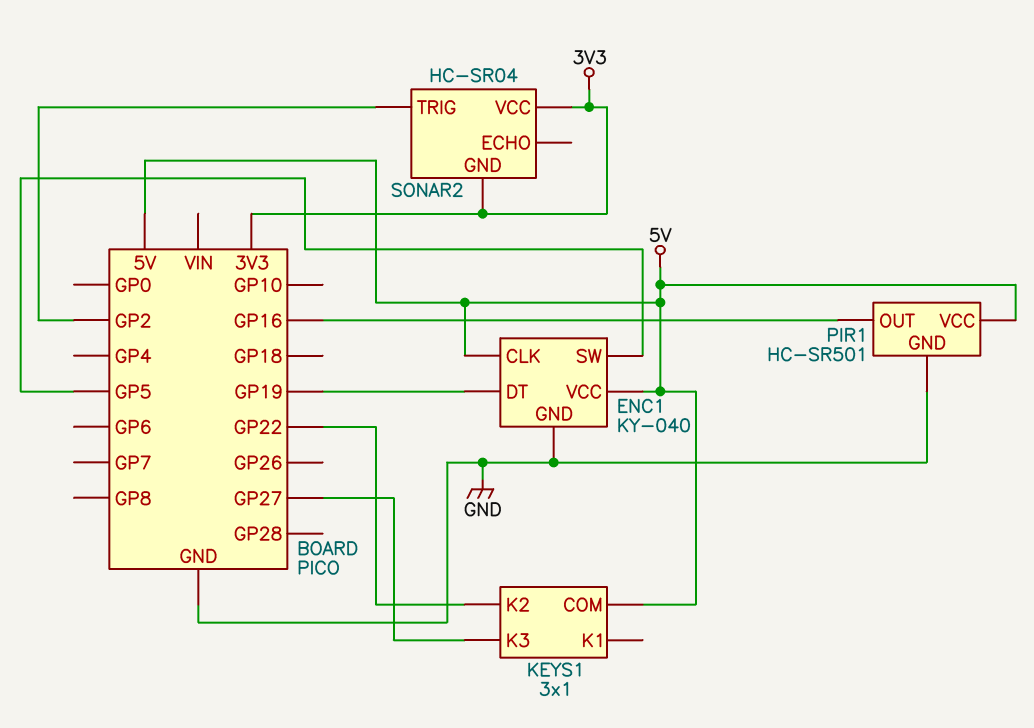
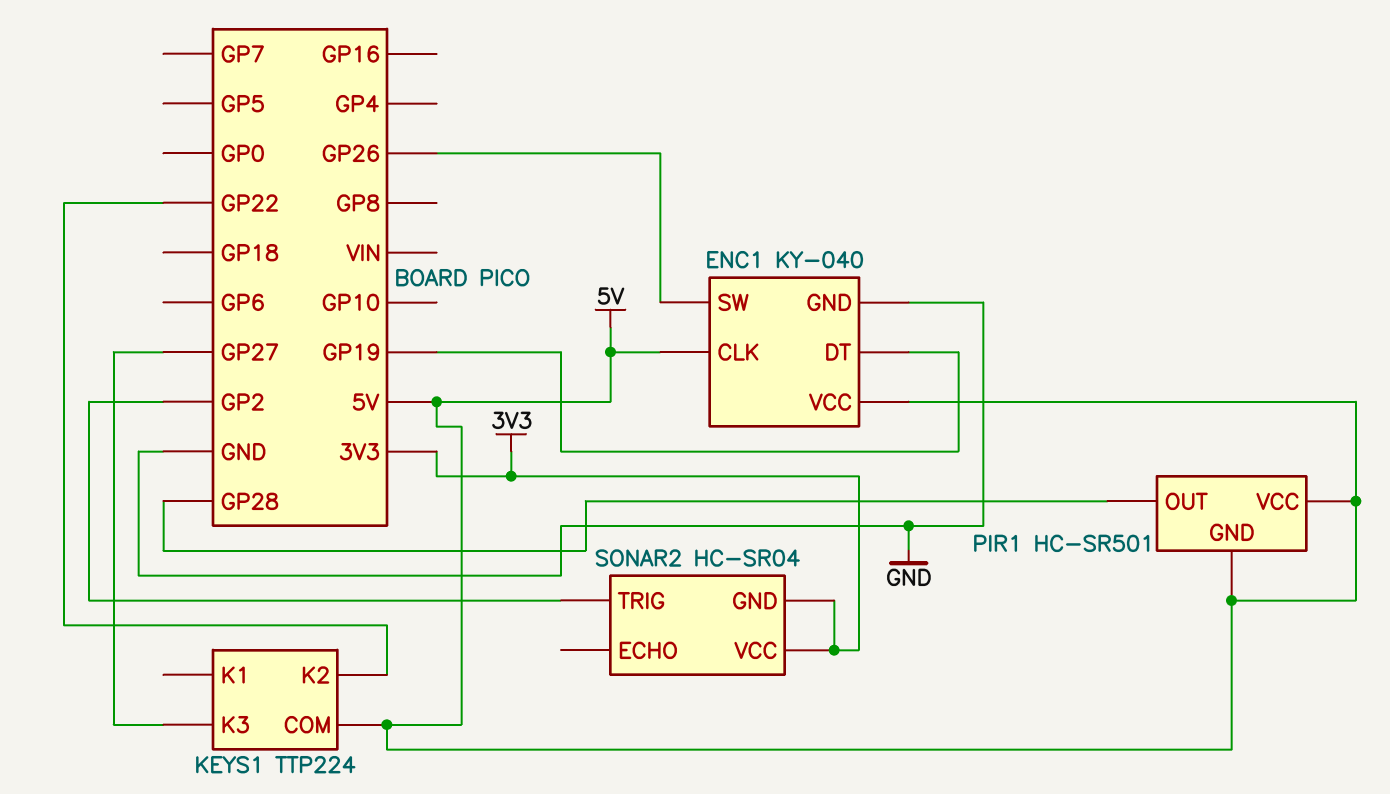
ENC1 pin SW: GP5 -> GP26
KEYS1: 3x1 -> TTP224
PIR1 pin GND: GND -> 5V
PIR1 pin OUT: GP16 -> GP28

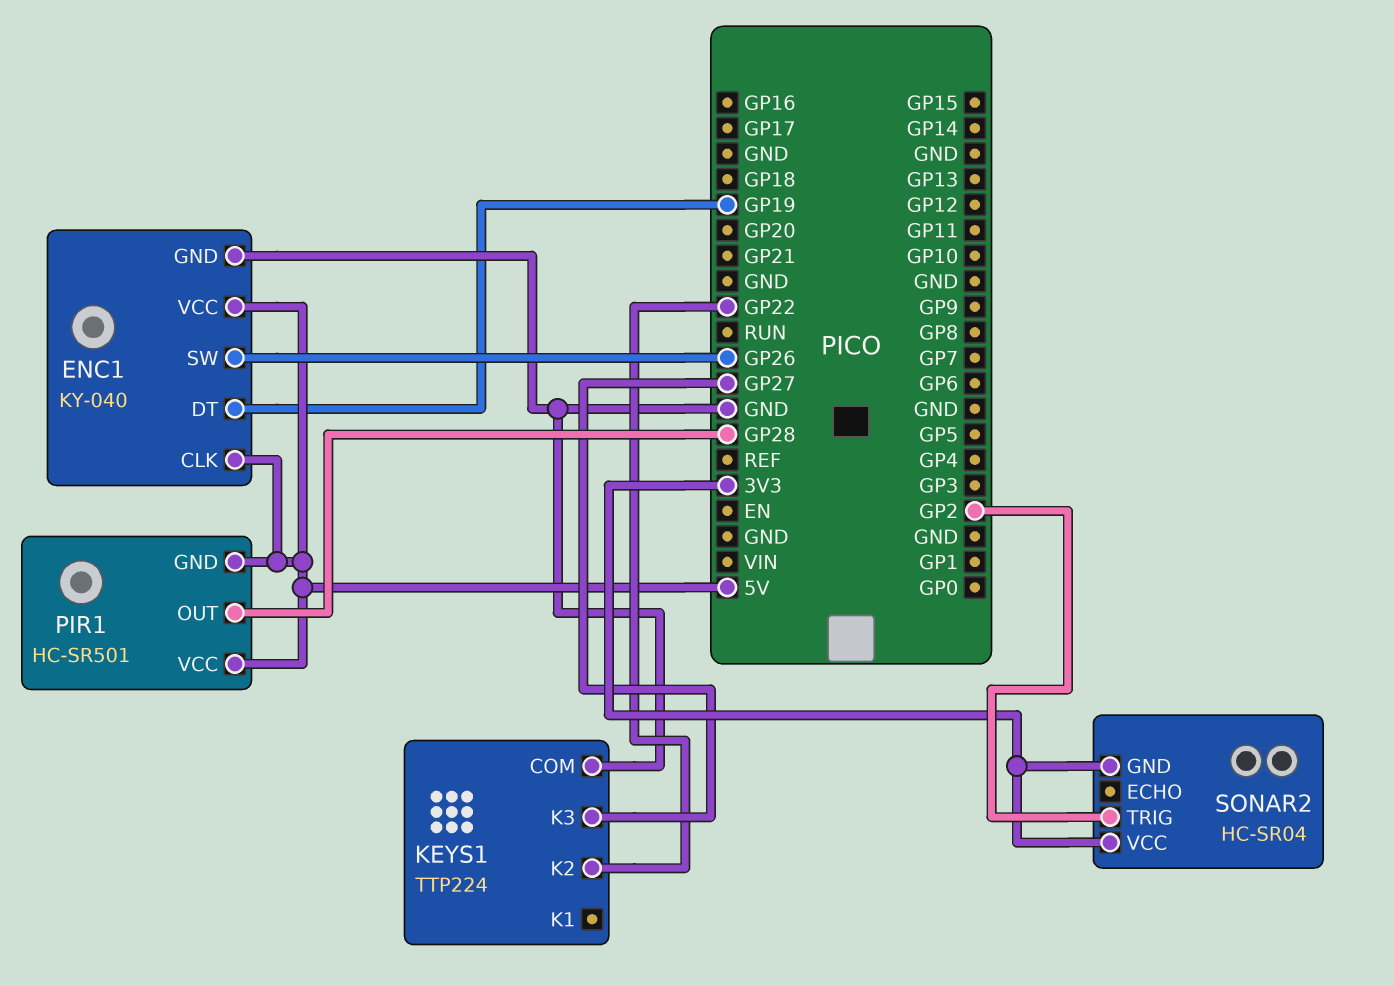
KEYS1 pin COM: 5V -> GND

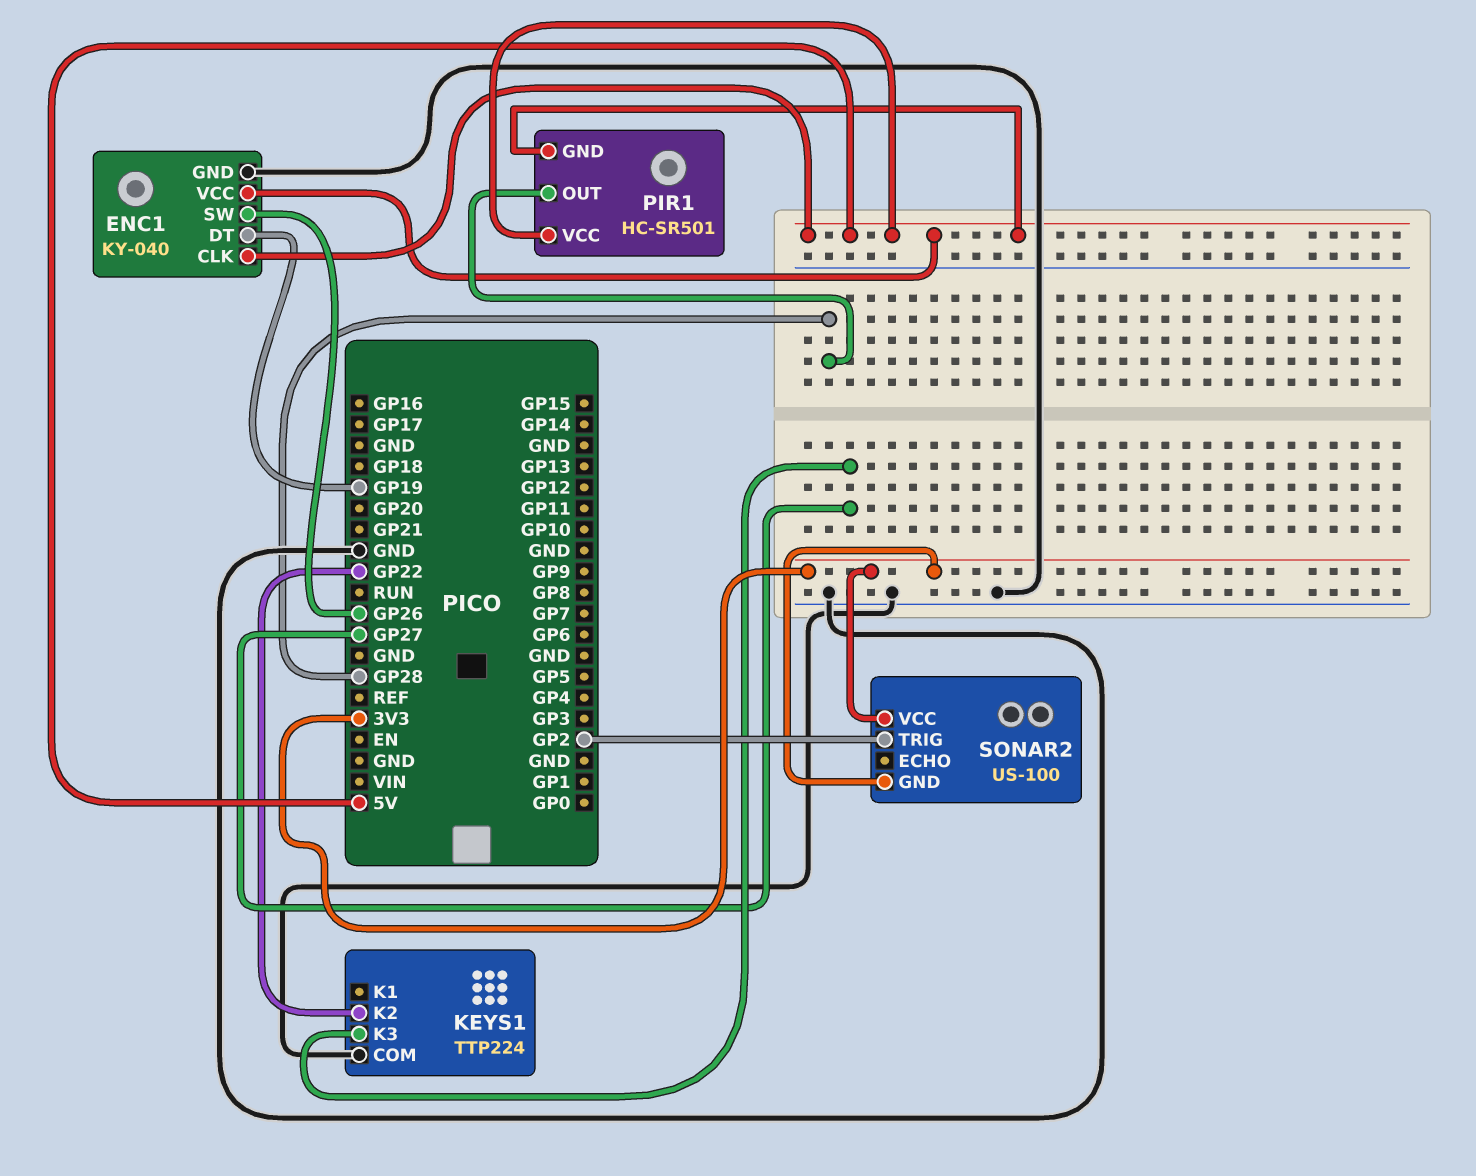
SONAR2: HC-SR04 -> US-100

